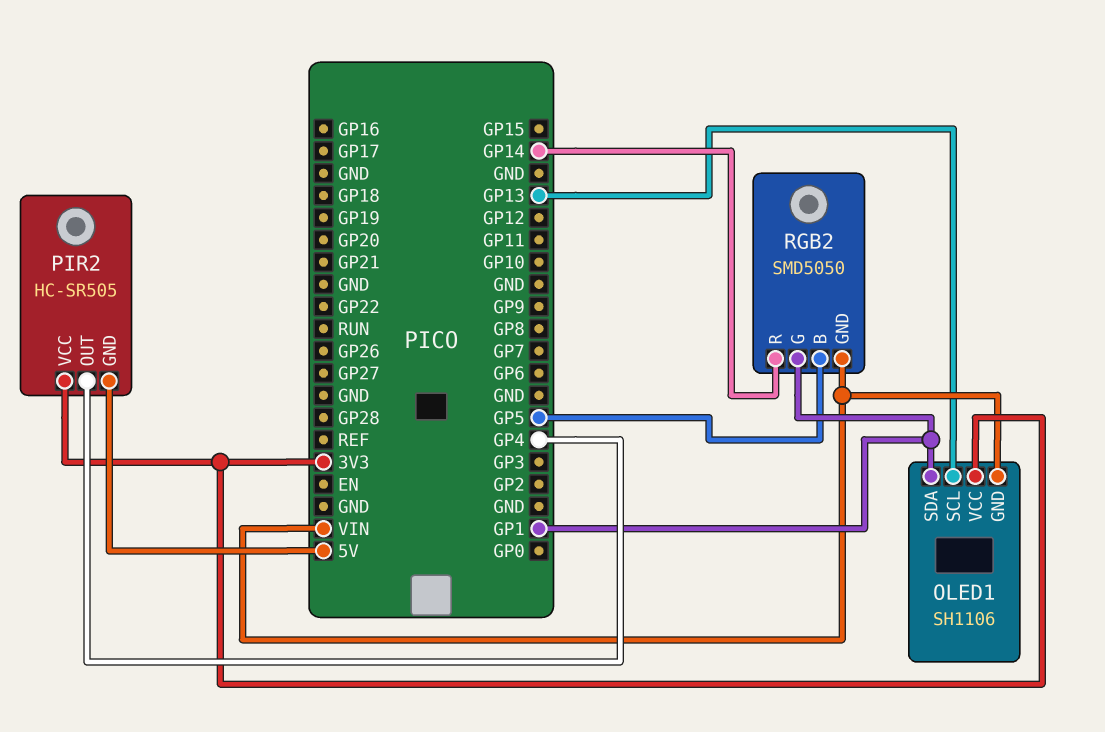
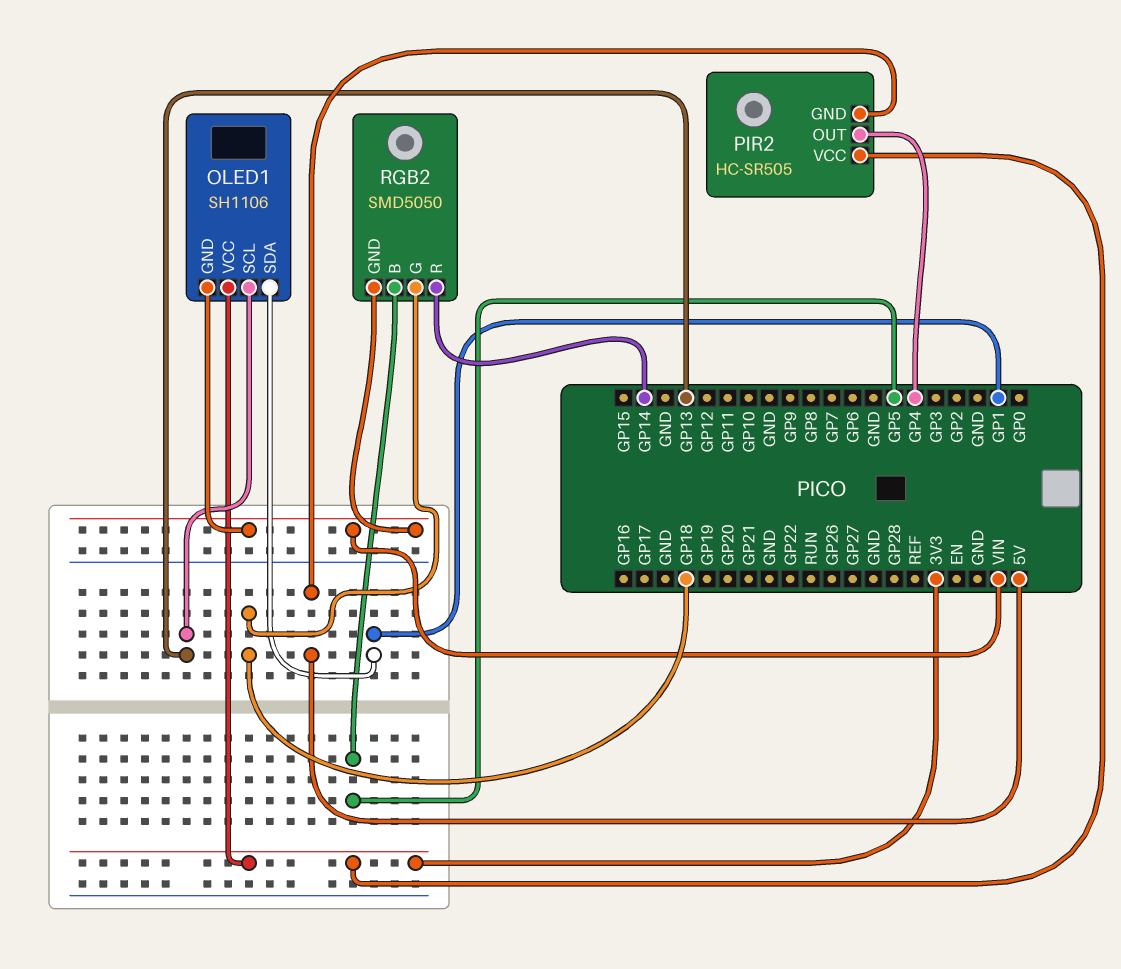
RGB2 pin G: GP1 -> GP18

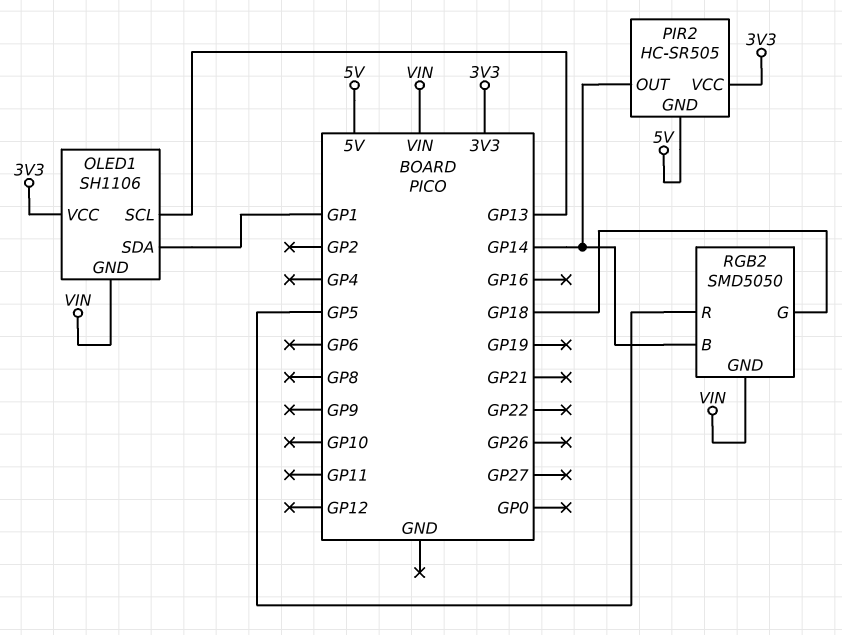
PIR2 pin OUT: GP4 -> GP14
RGB2 pin B: GP5 -> GP14
RGB2 pin R: GP14 -> GP5

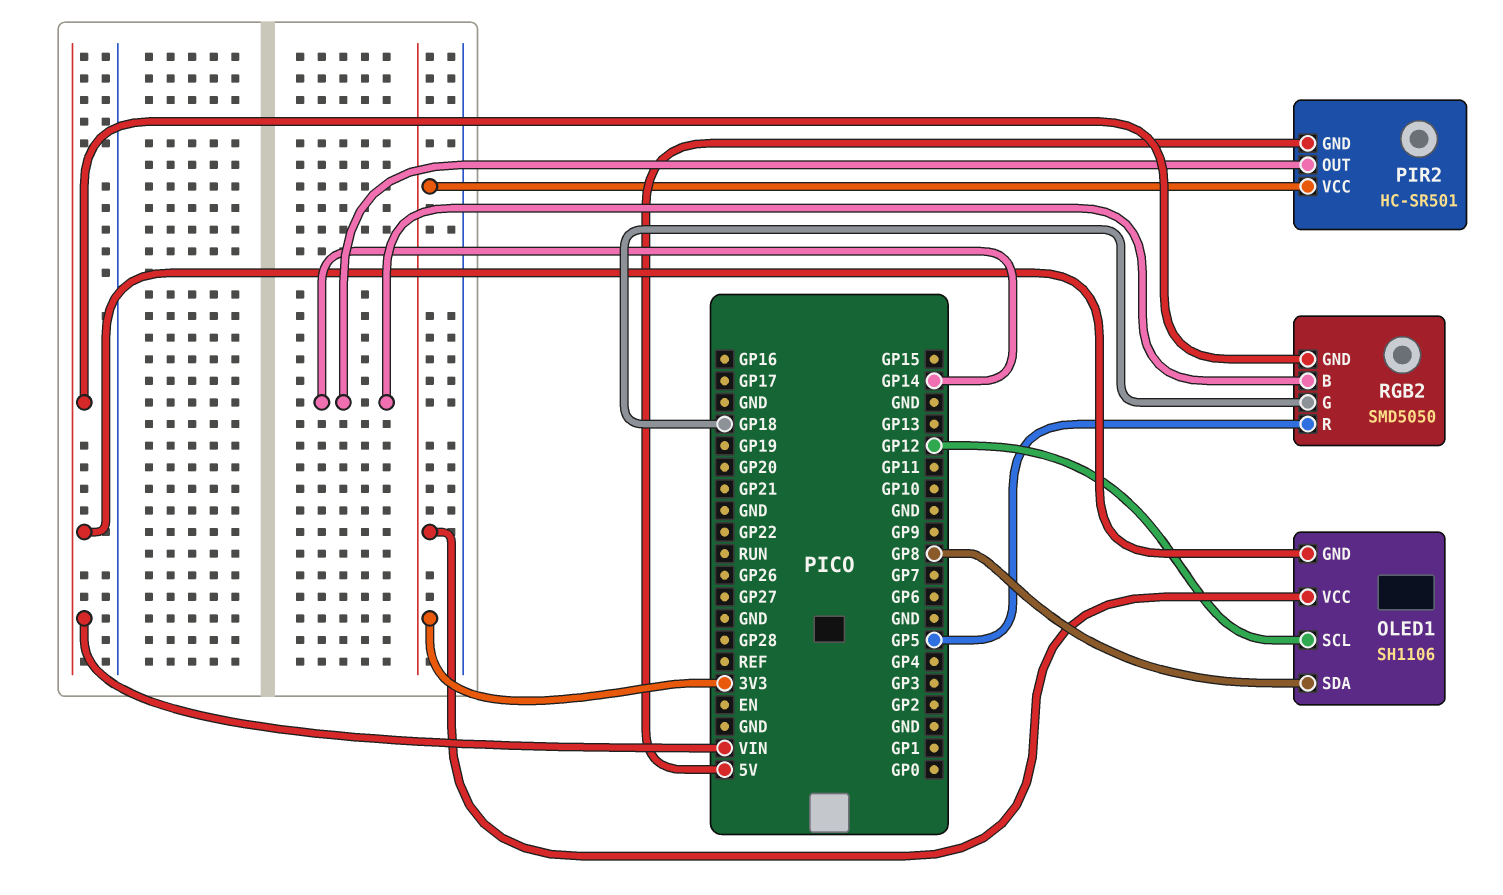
OLED1 pin SCL: GP13 -> GP12
OLED1 pin SDA: GP1 -> GP8
PIR2: HC-SR505 -> HC-SR501

